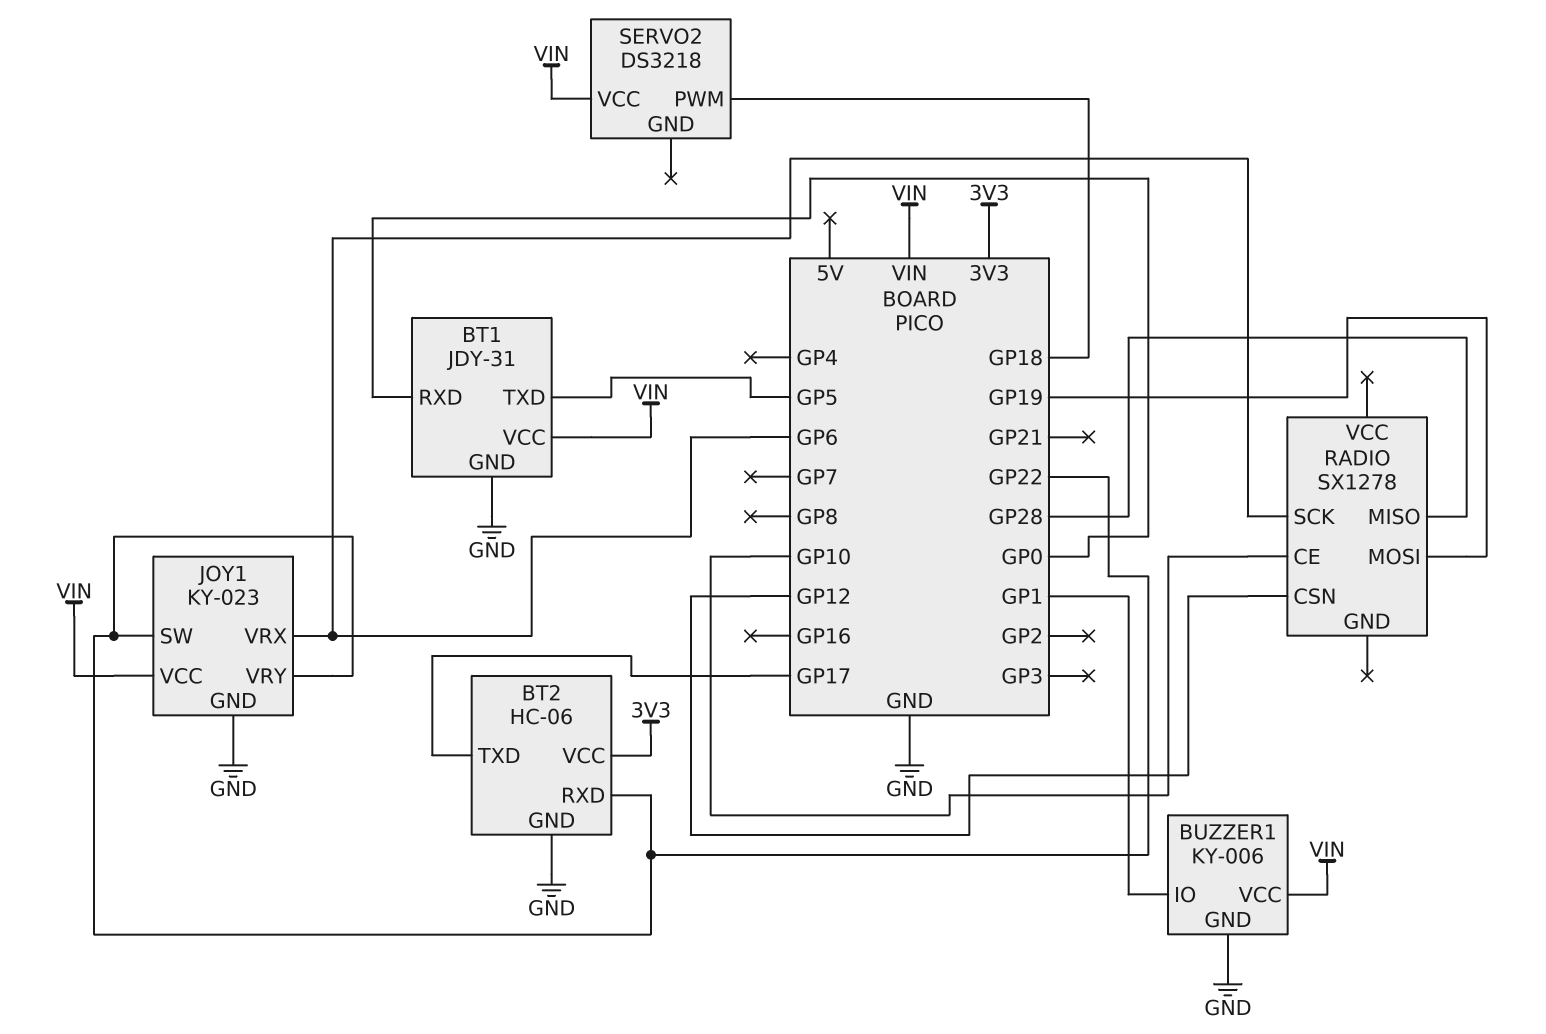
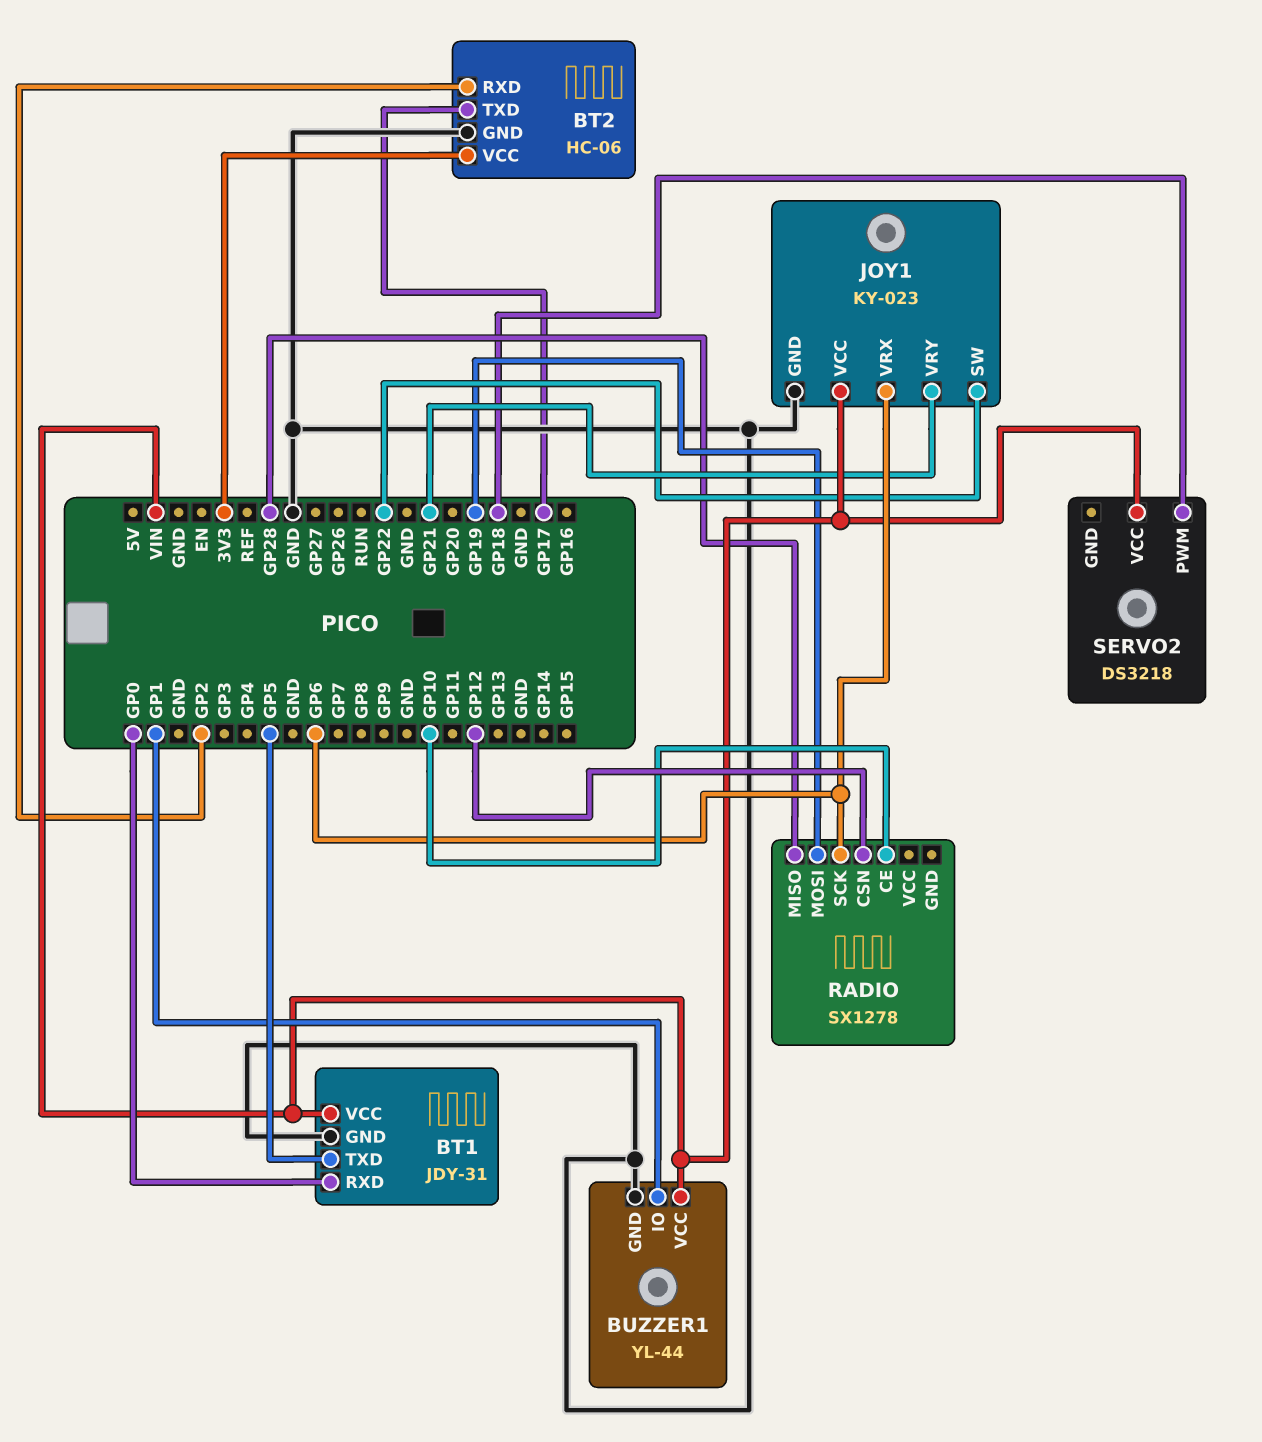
BT2 pin RXD: GP22 -> GP2
BUZZER1: KY-006 -> YL-44
JOY1 pin VRY: GP22 -> GP21

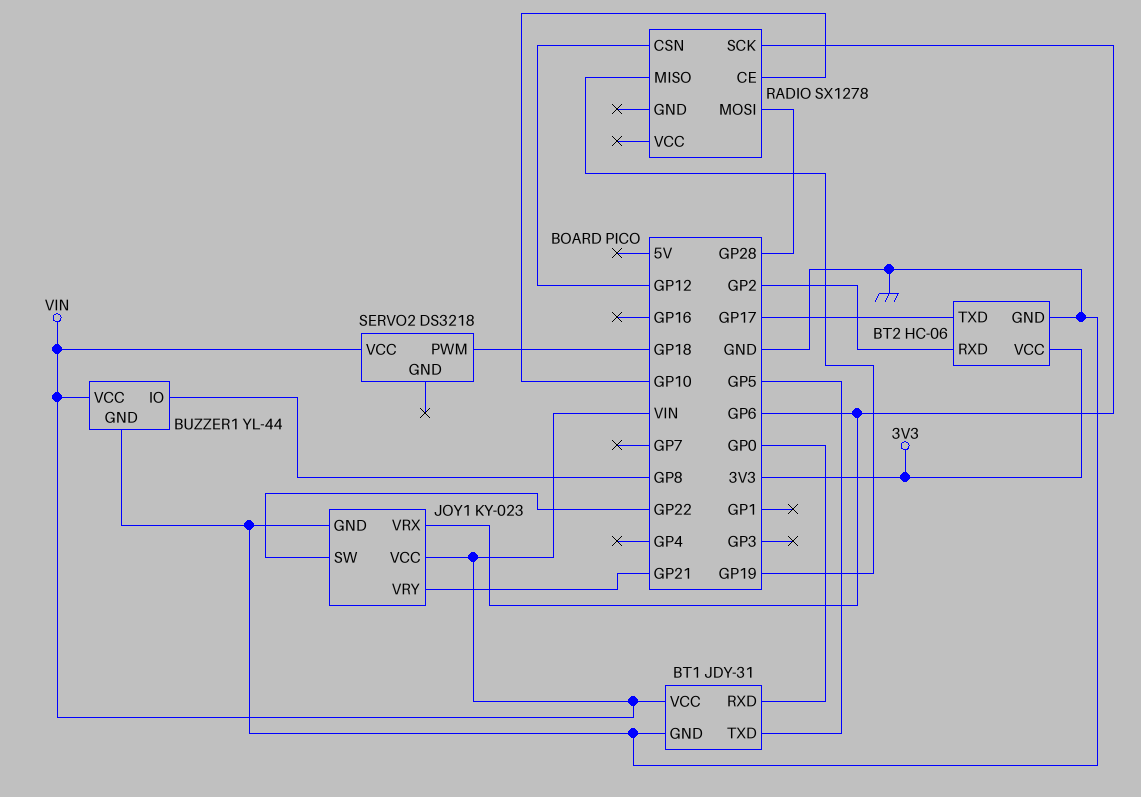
BUZZER1 pin IO: GP1 -> GP8
RADIO pin MISO: GP28 -> GP19
RADIO pin MOSI: GP19 -> GP28

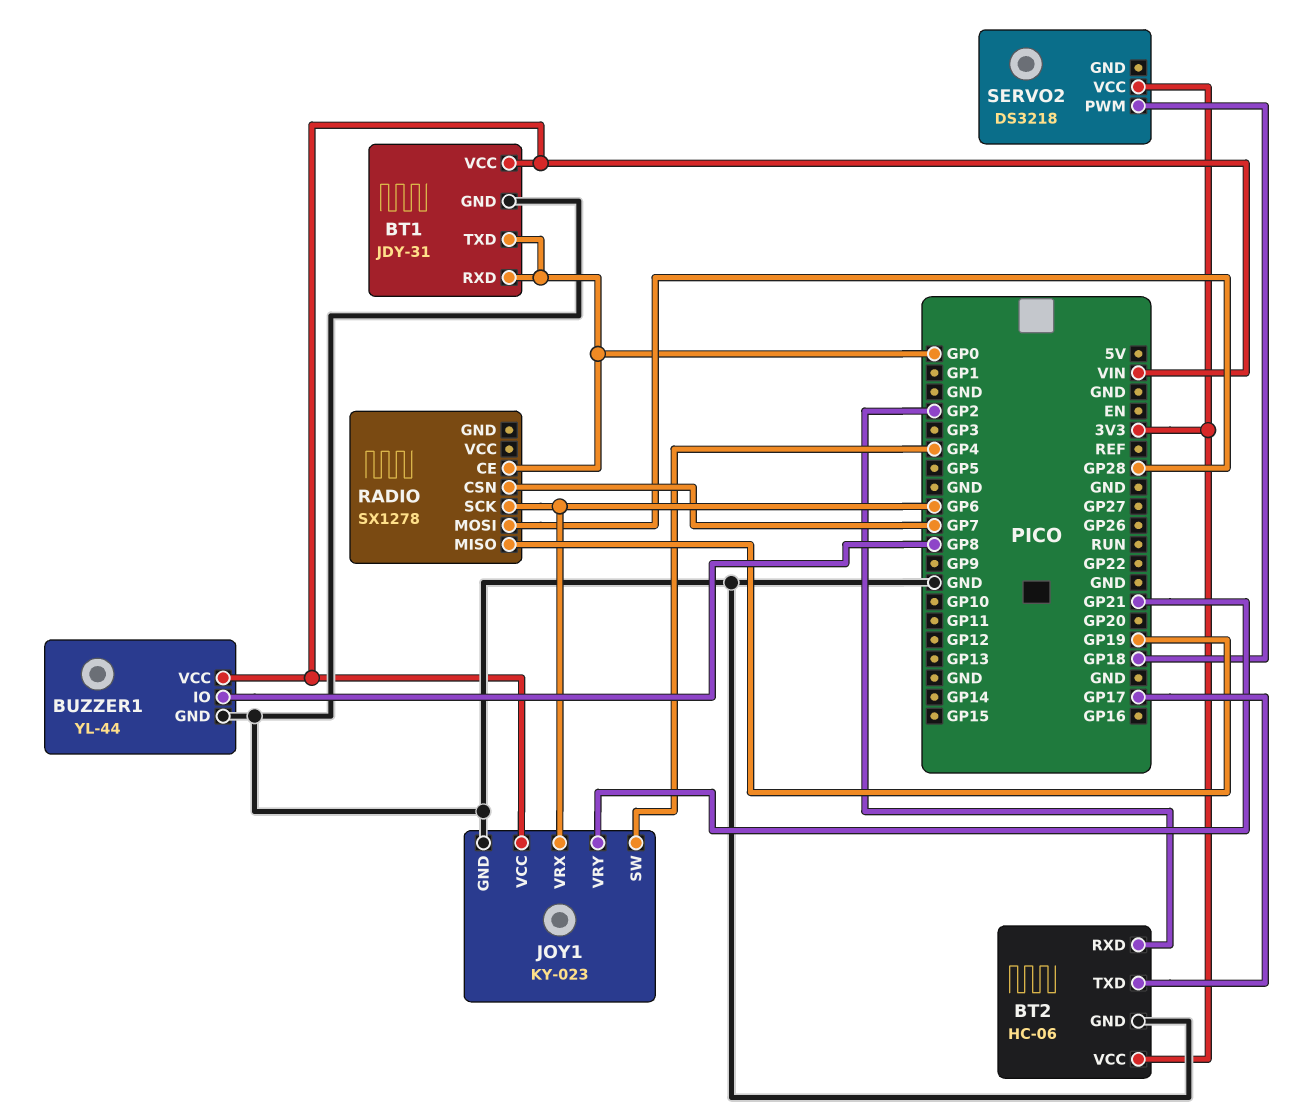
BT1 pin TXD: GP5 -> GP0
JOY1 pin SW: GP22 -> GP4
RADIO pin CE: GP10 -> GP0
RADIO pin CSN: GP12 -> GP7
SERVO2 pin VCC: VIN -> 3V3

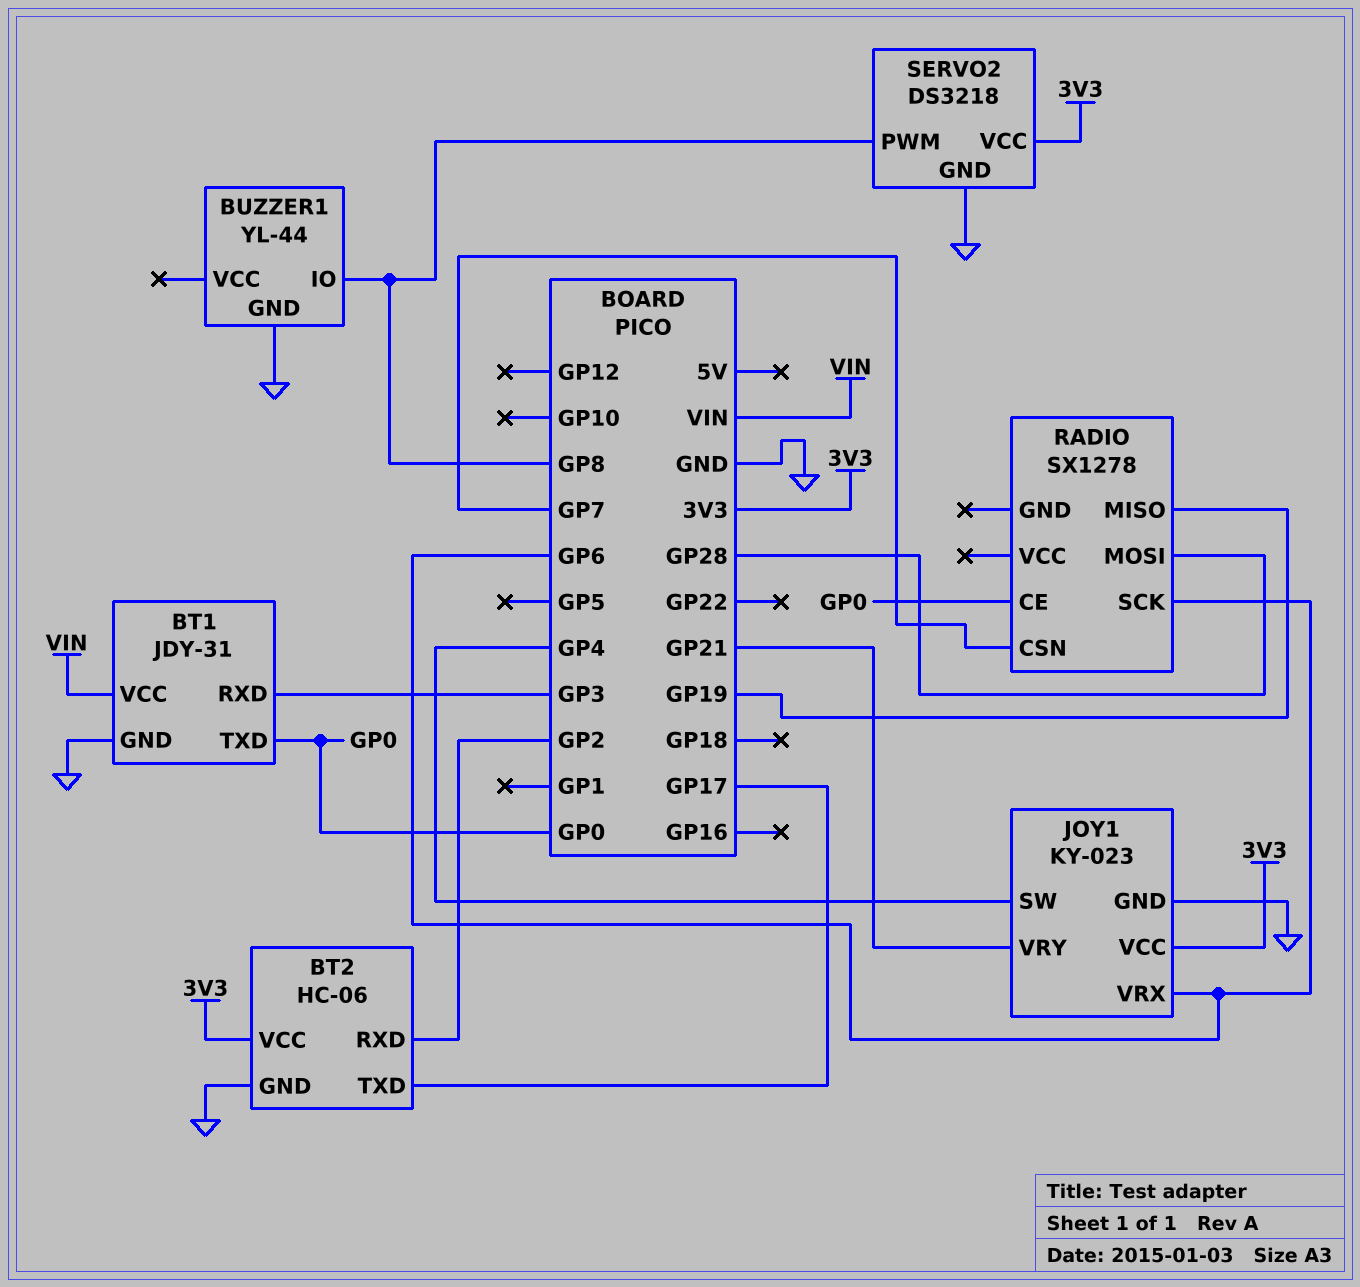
BT1 pin RXD: GP0 -> GP3
BUZZER1 pin VCC: VIN -> none
JOY1 pin VCC: VIN -> 3V3
SERVO2 pin GND: none -> GND
SERVO2 pin PWM: GP18 -> GP8

